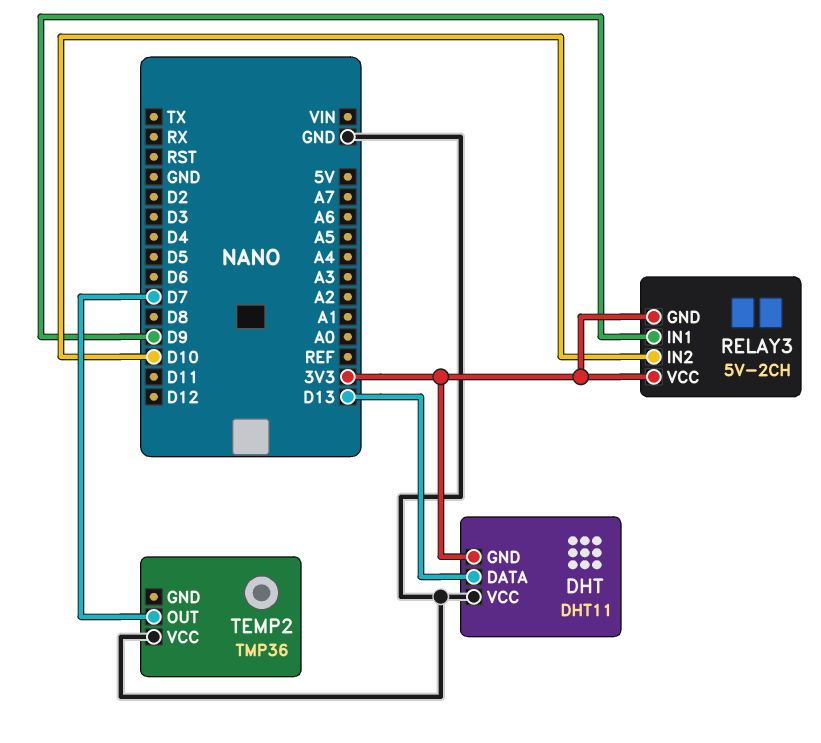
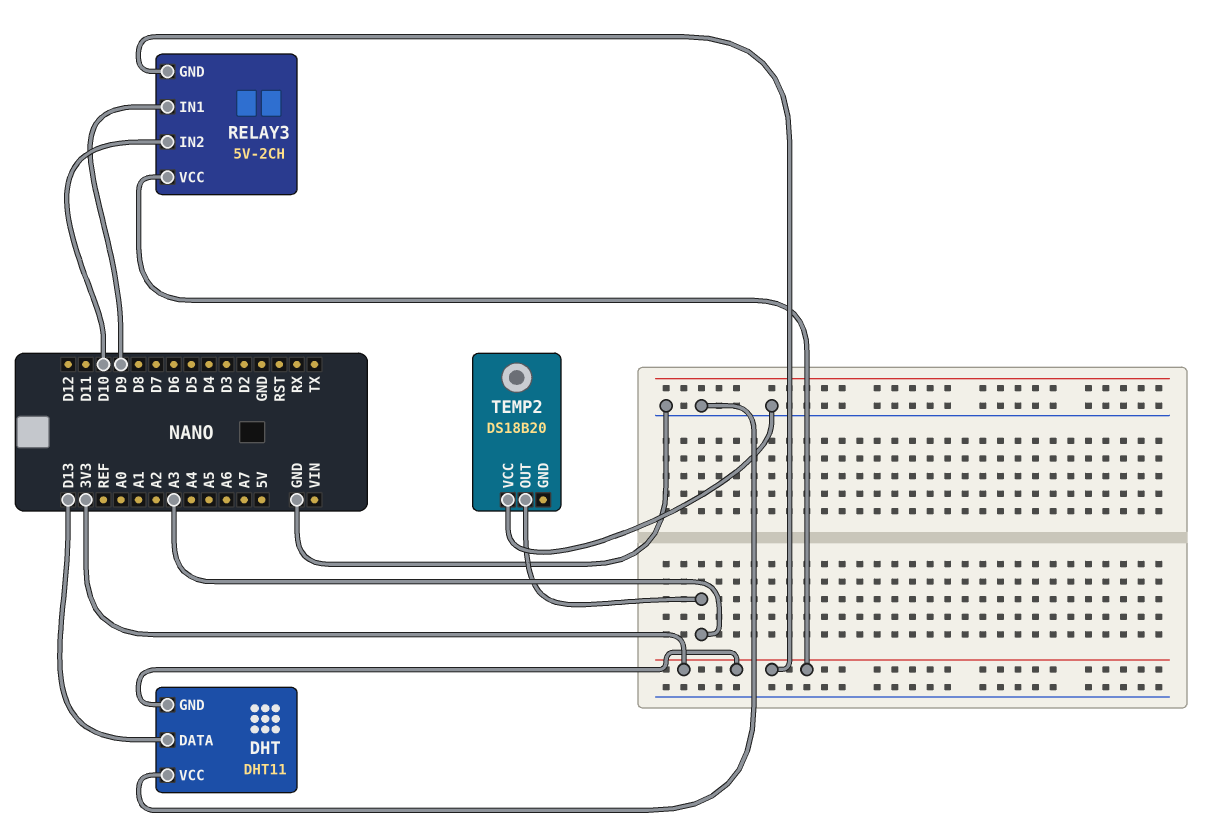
TEMP2: TMP36 -> DS18B20
TEMP2 pin OUT: D7 -> A3

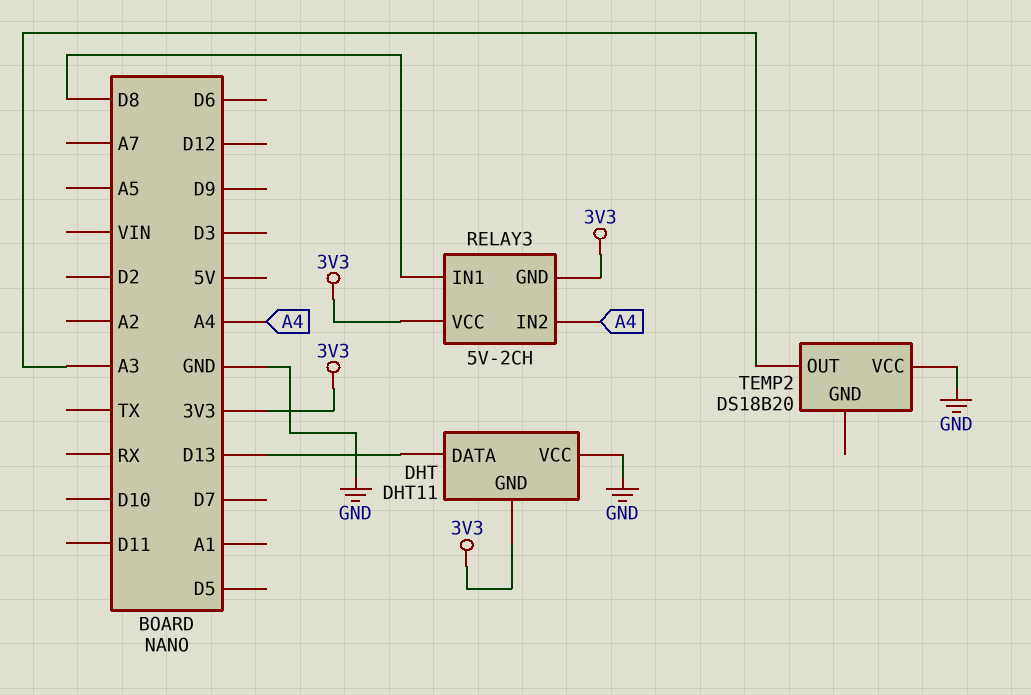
RELAY3 pin IN1: D9 -> D8
RELAY3 pin IN2: D10 -> A4

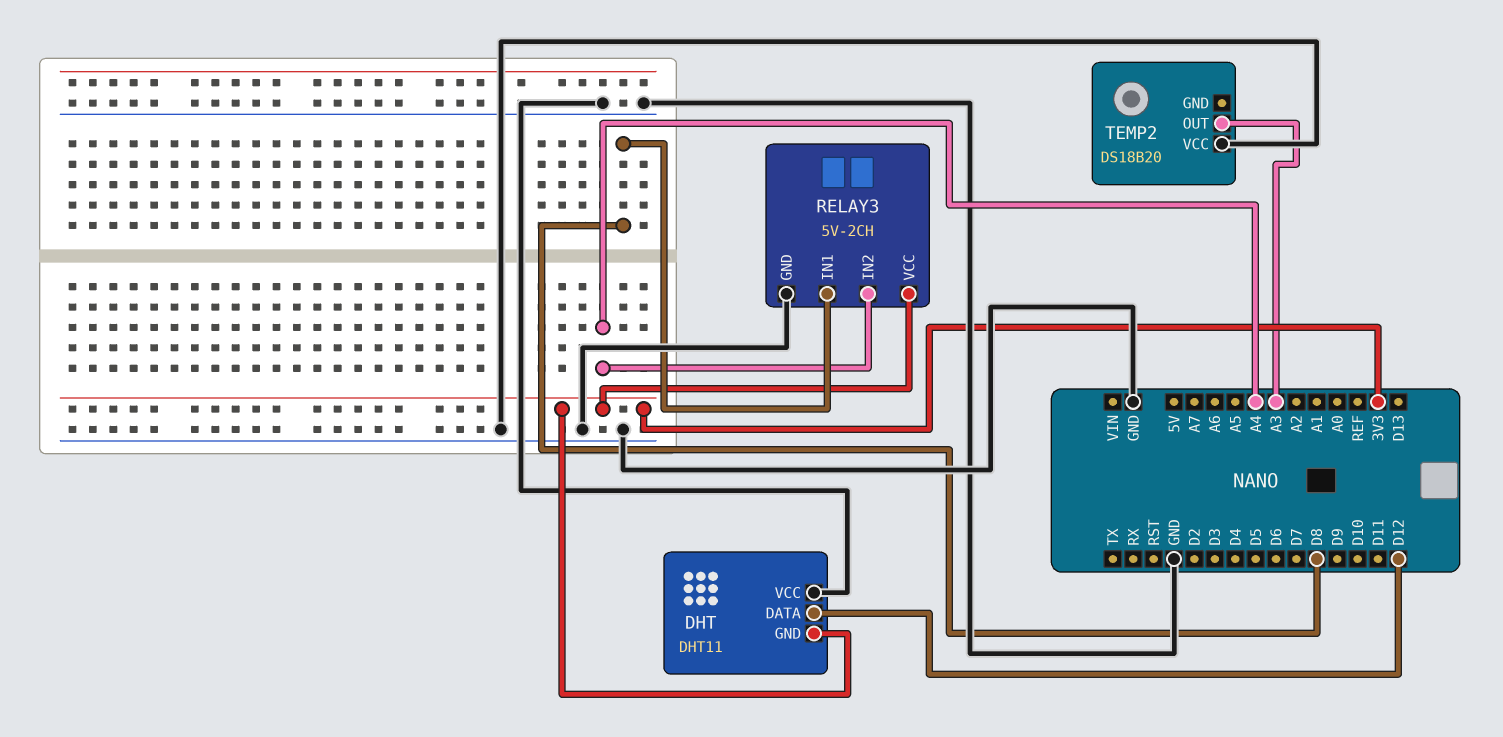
DHT pin DATA: D13 -> D12
RELAY3 pin GND: 3V3 -> GND

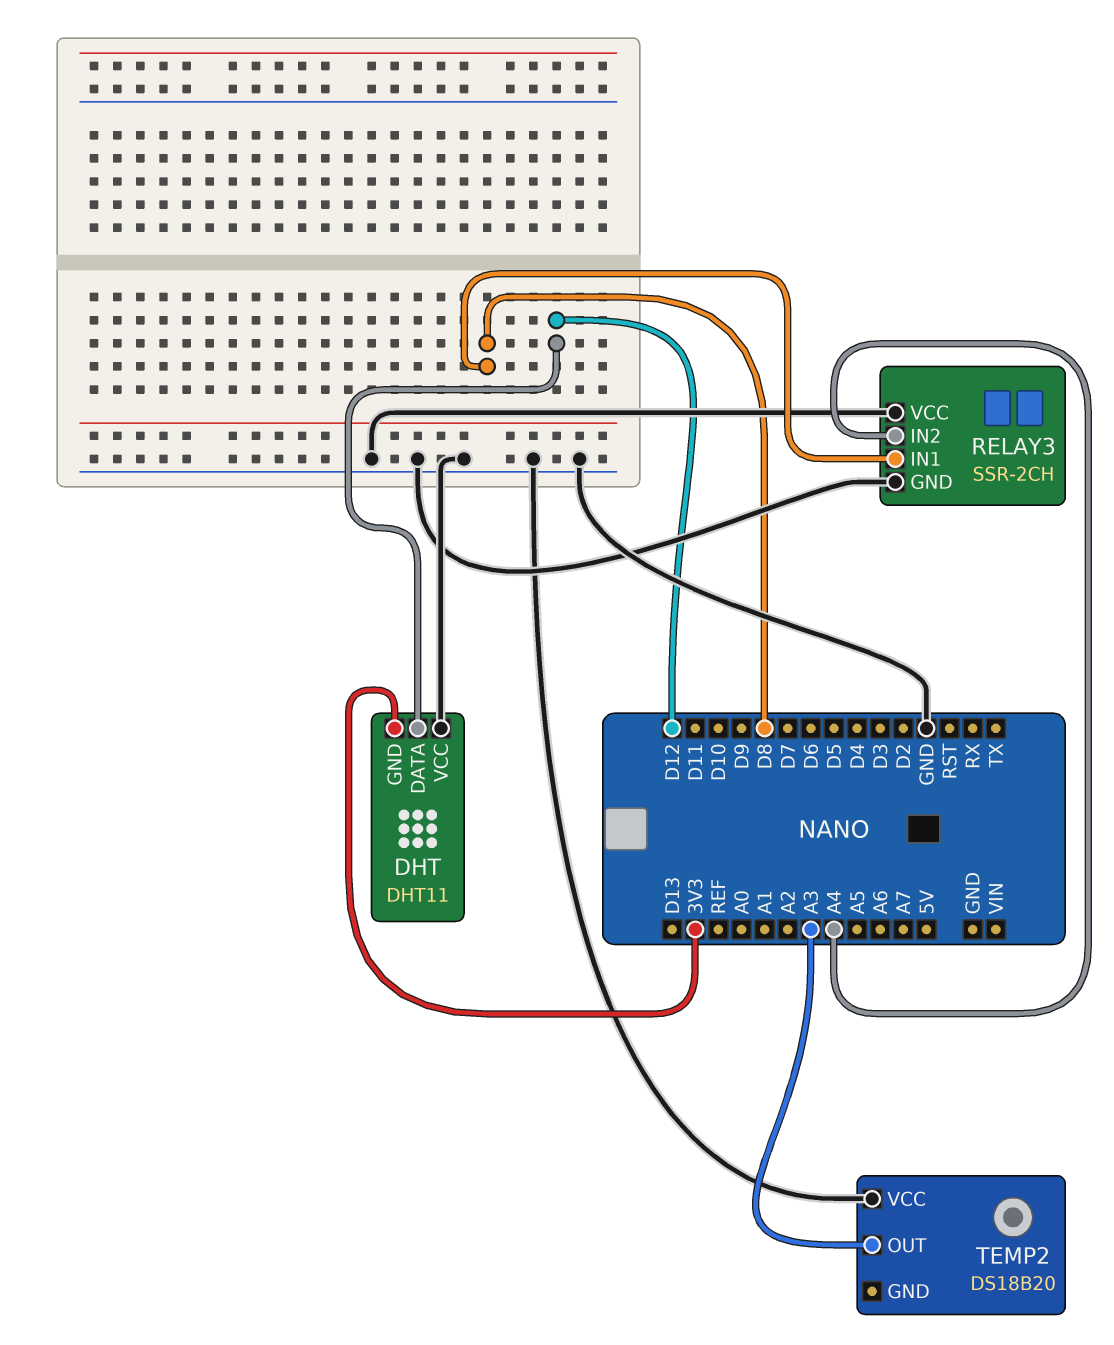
RELAY3: 5V-2CH -> SSR-2CH
RELAY3 pin VCC: 3V3 -> GND

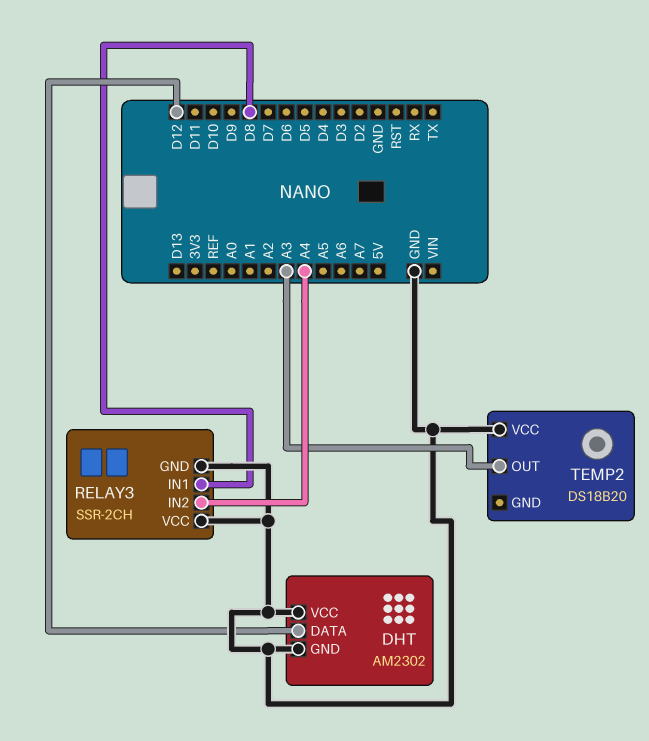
DHT: DHT11 -> AM2302
DHT pin GND: 3V3 -> GND

